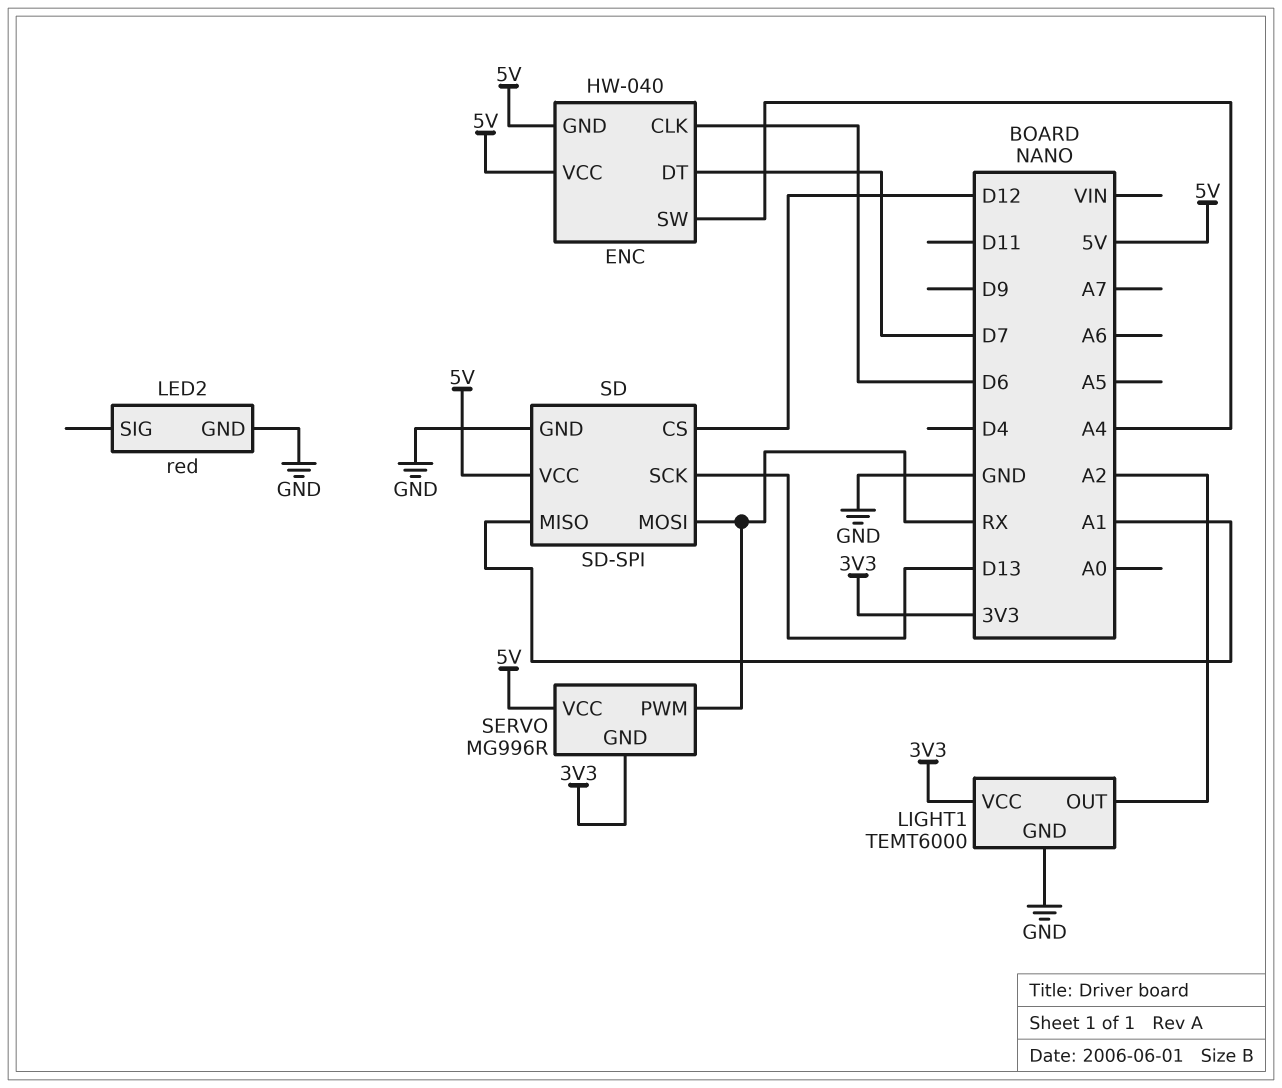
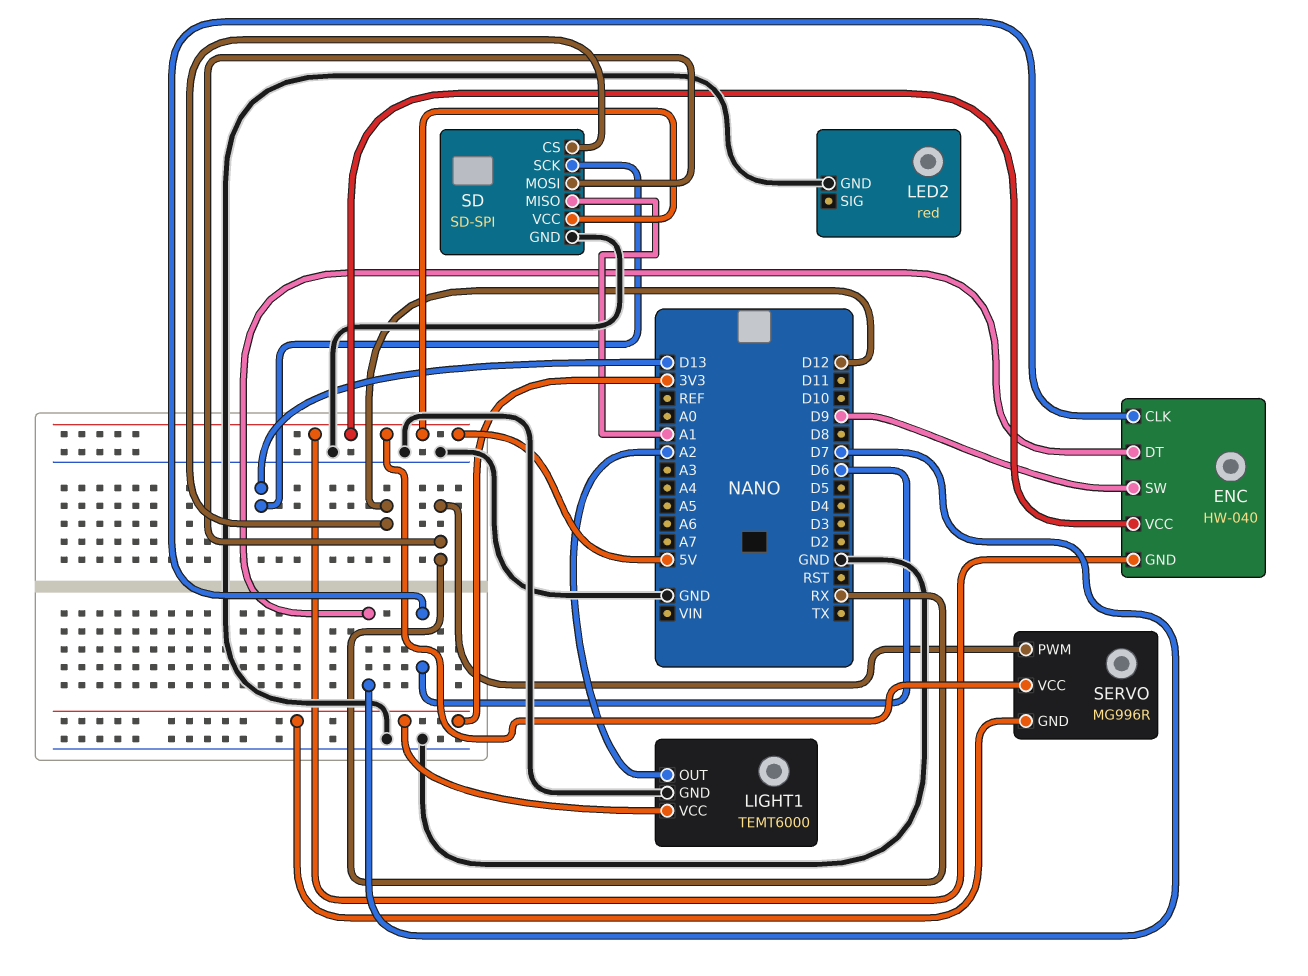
ENC pin SW: A4 -> D9

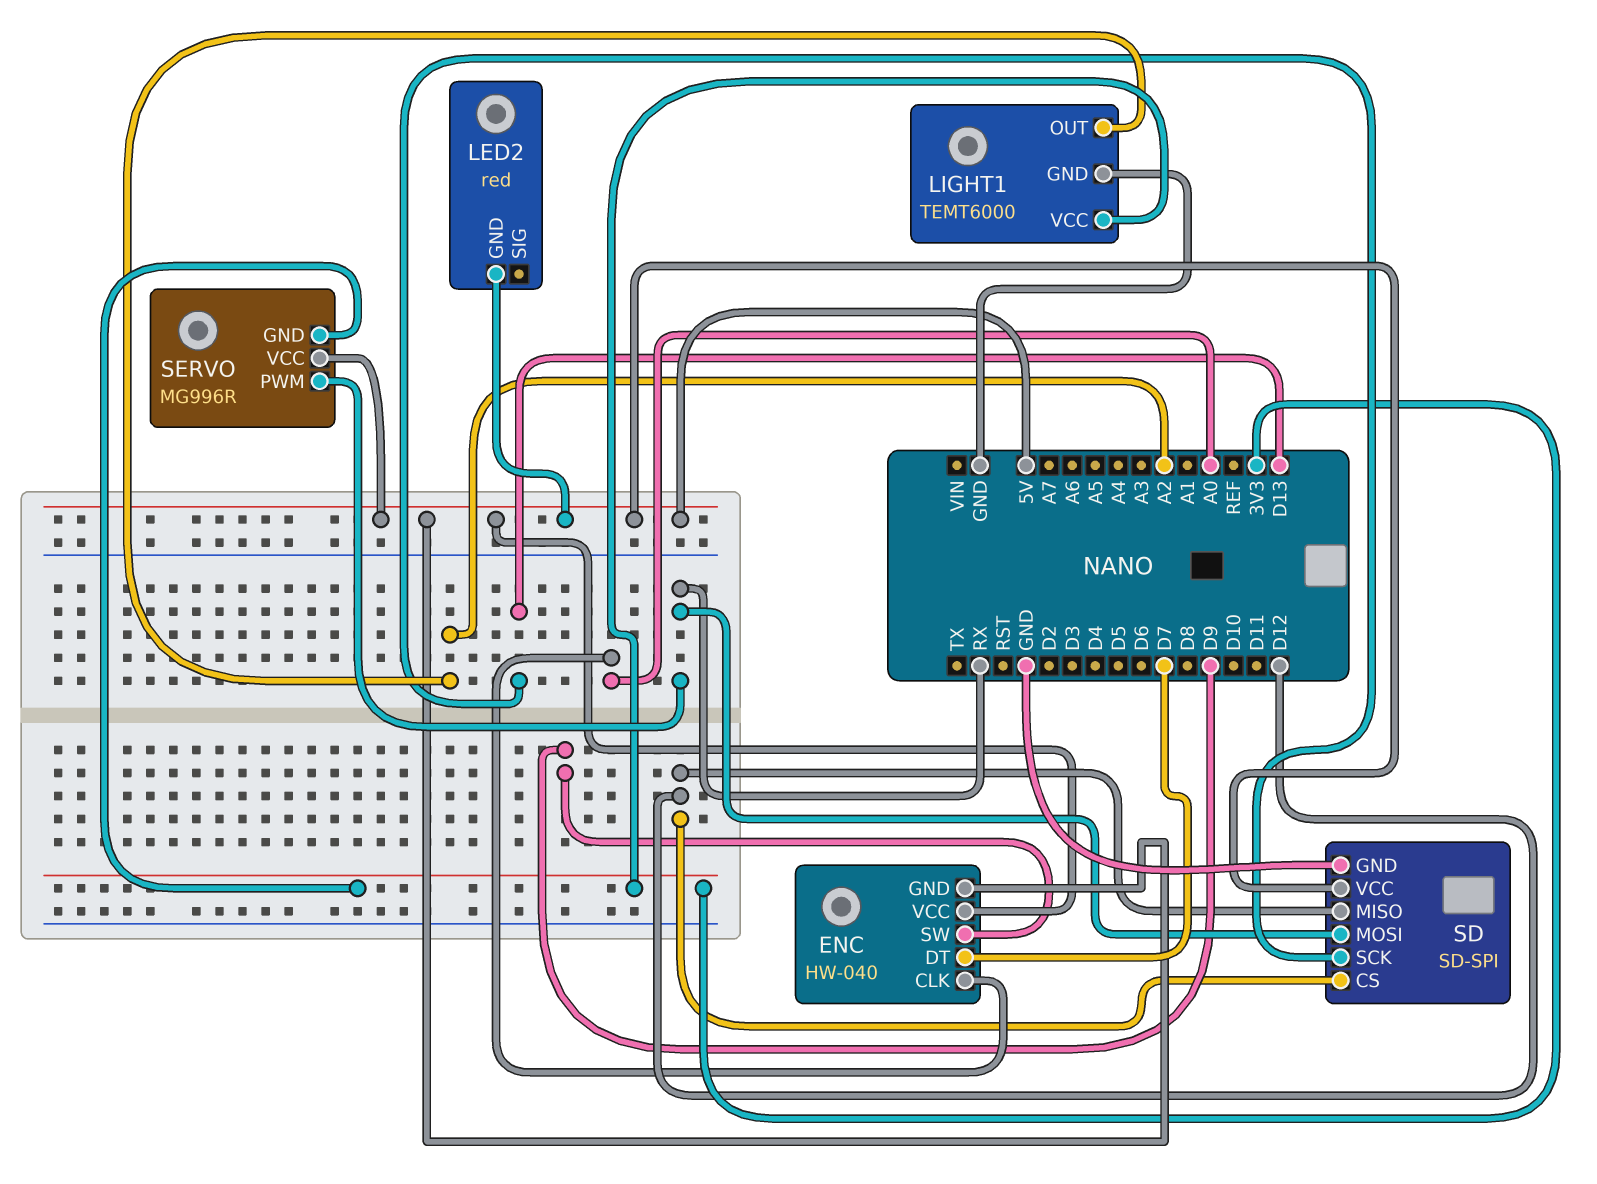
ENC pin CLK: D6 -> A0
LED2 pin GND: GND -> 5V
SD pin MISO: A1 -> D12

